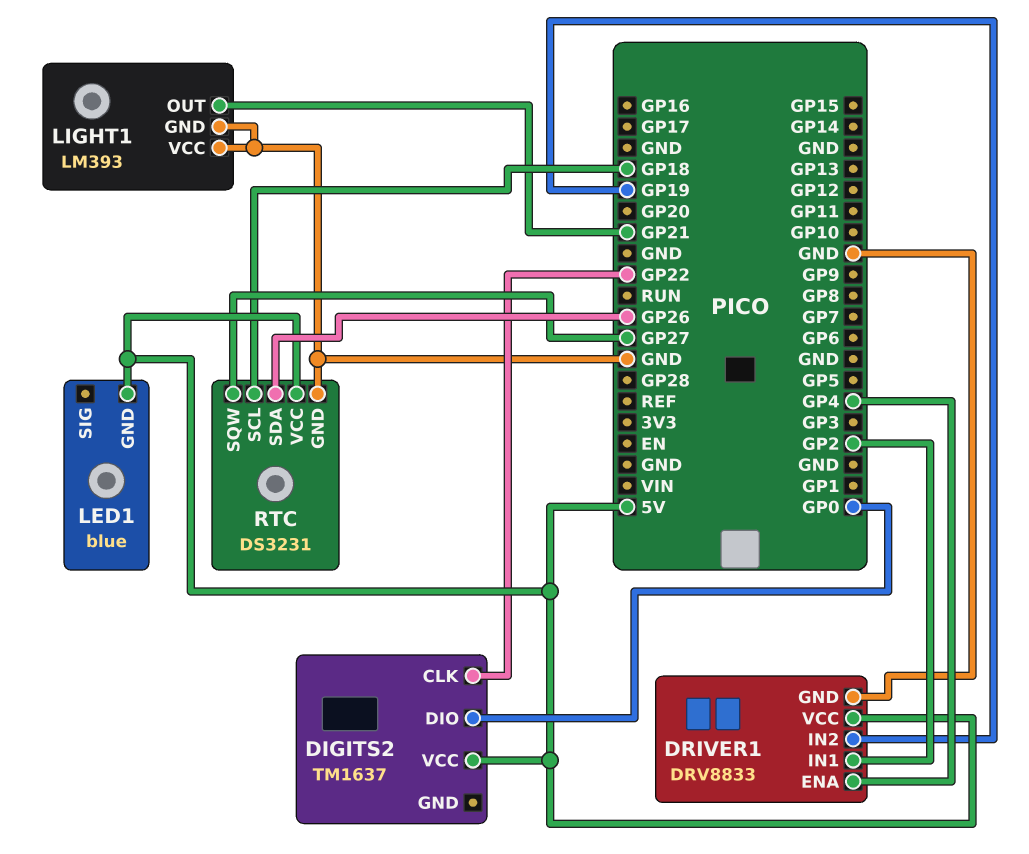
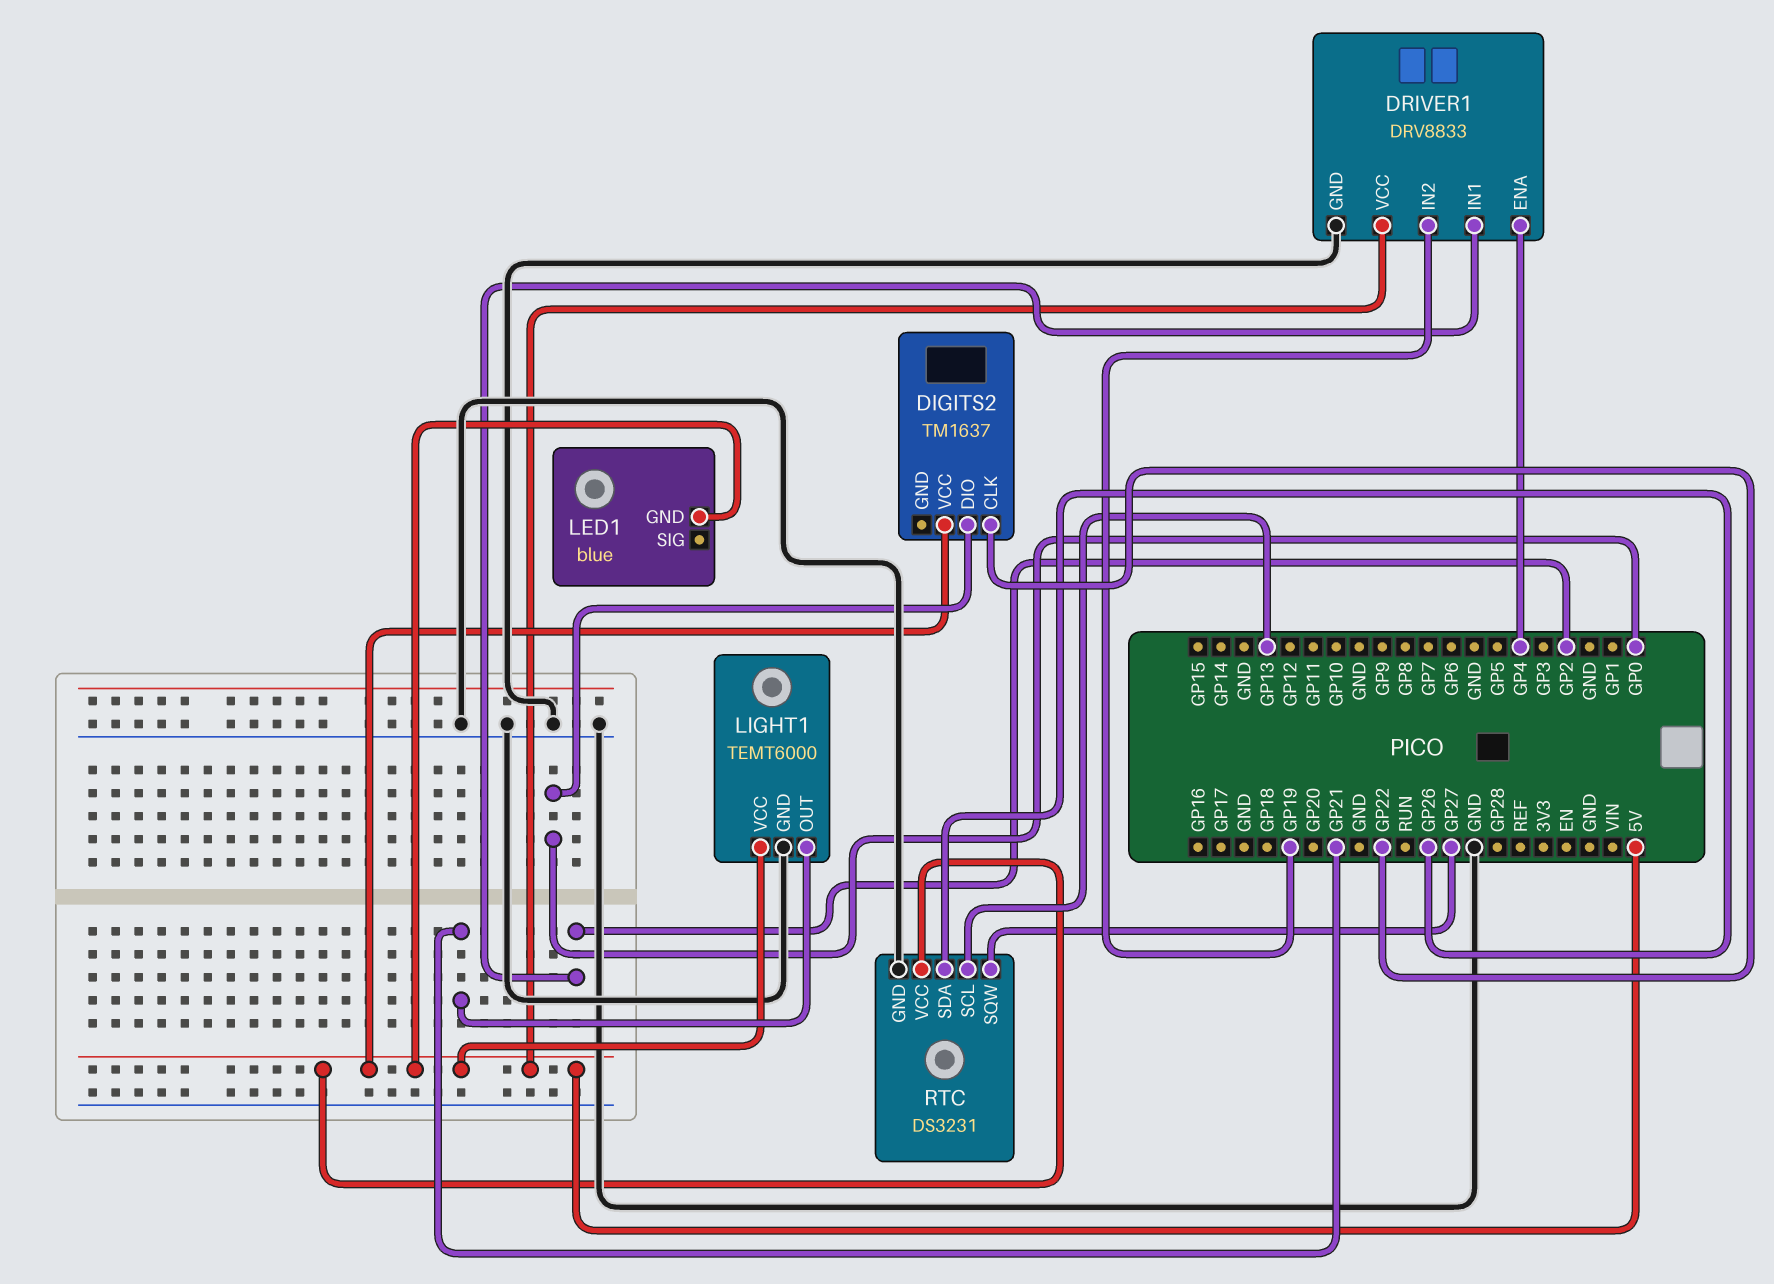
LIGHT1: LM393 -> TEMT6000
LIGHT1 pin VCC: GND -> 5V
RTC pin SCL: GP18 -> GP13

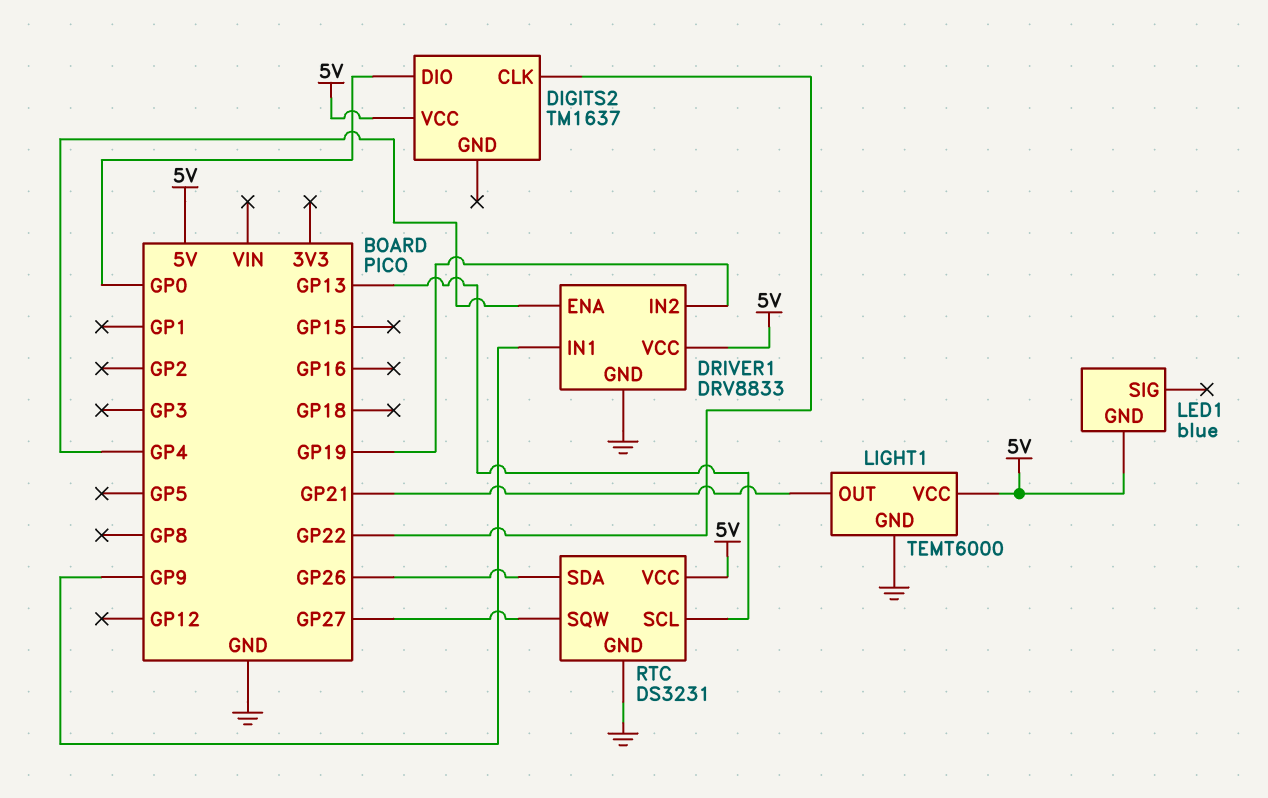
DRIVER1 pin IN1: GP2 -> GP9

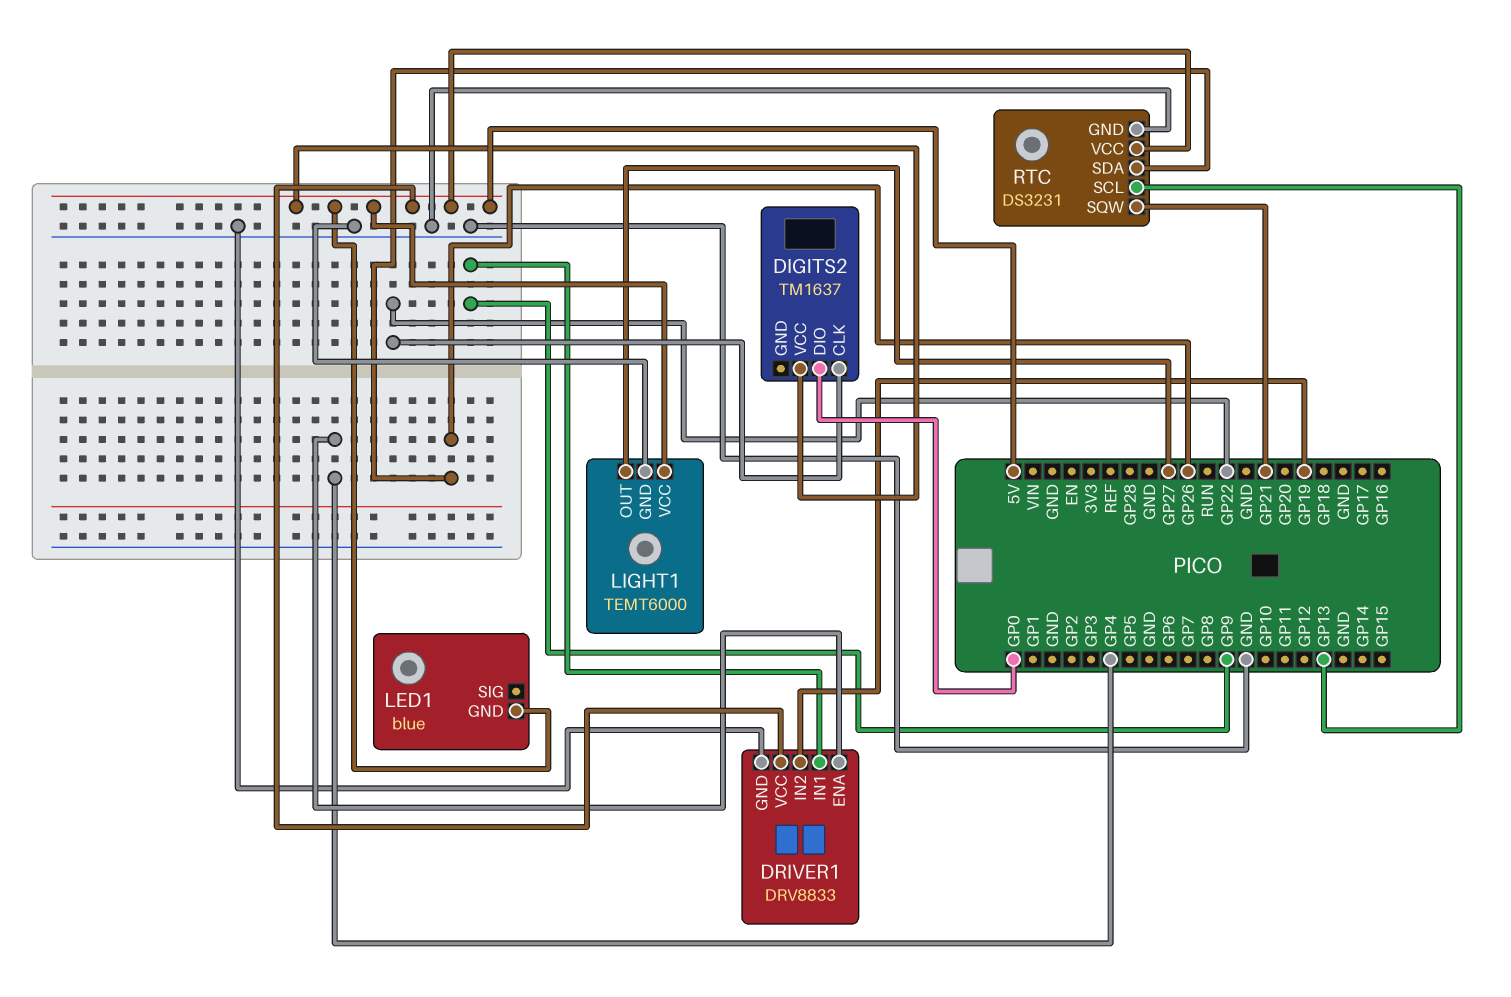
LIGHT1 pin OUT: GP21 -> GP27
RTC pin SQW: GP27 -> GP21

